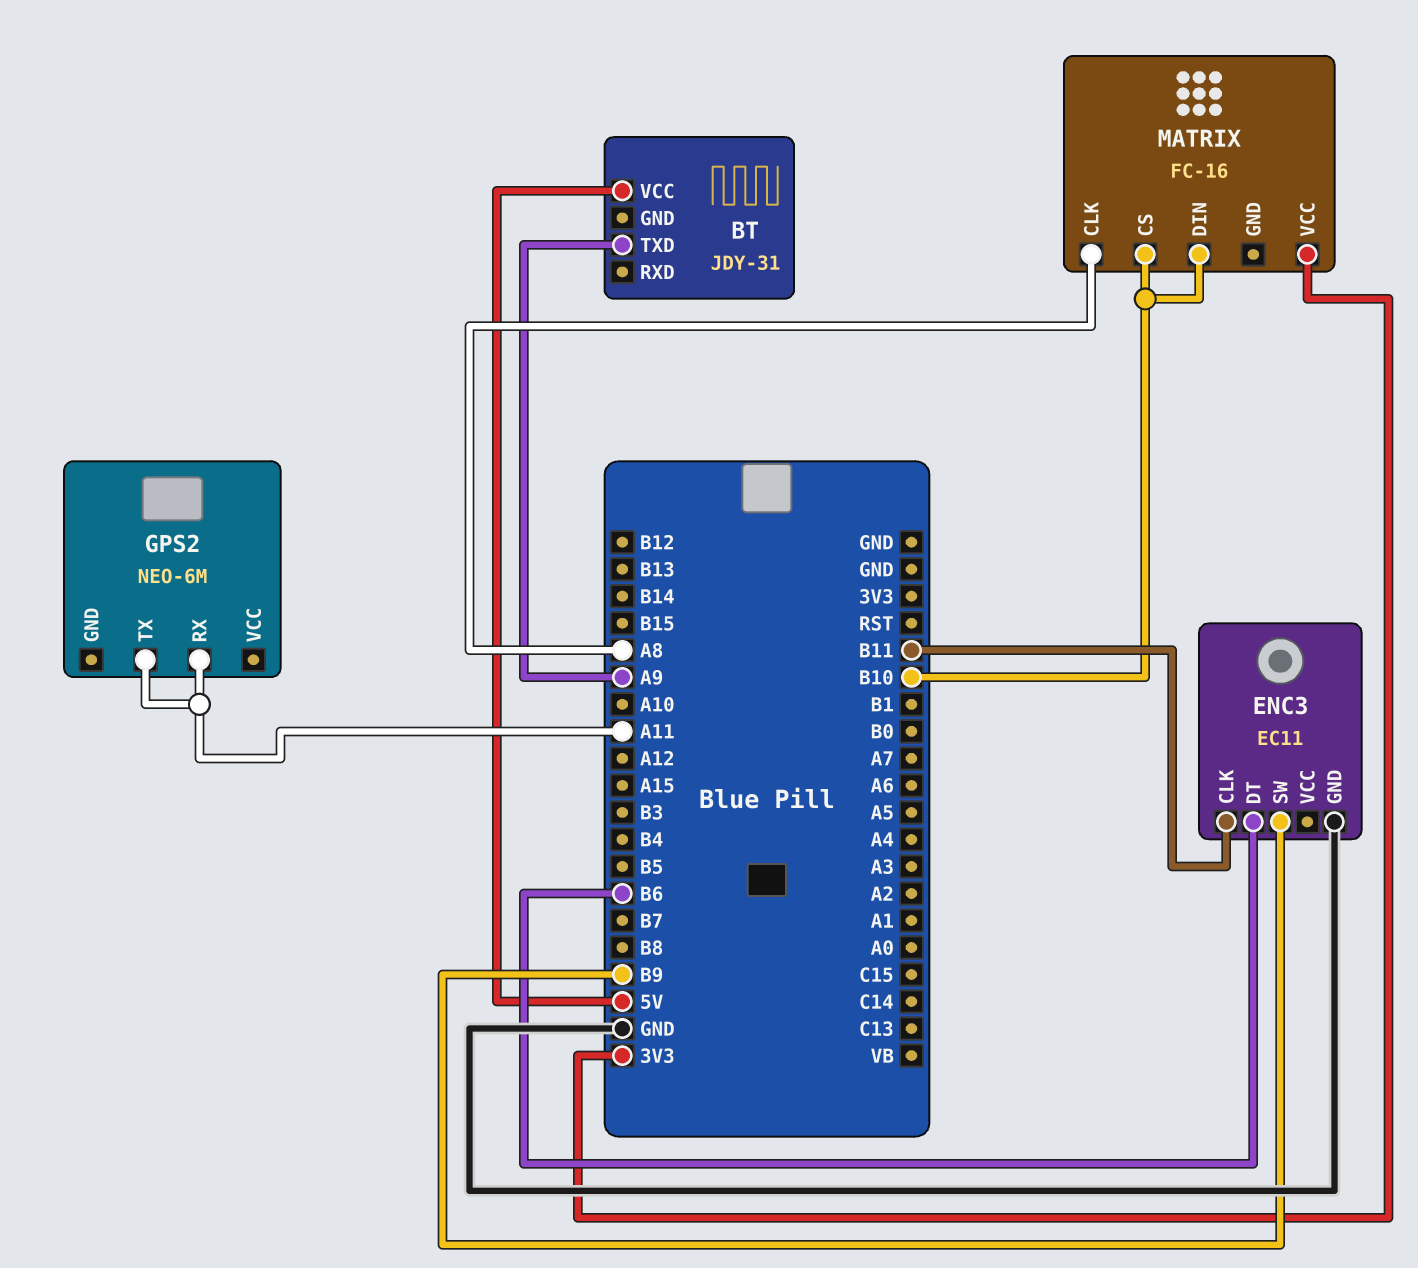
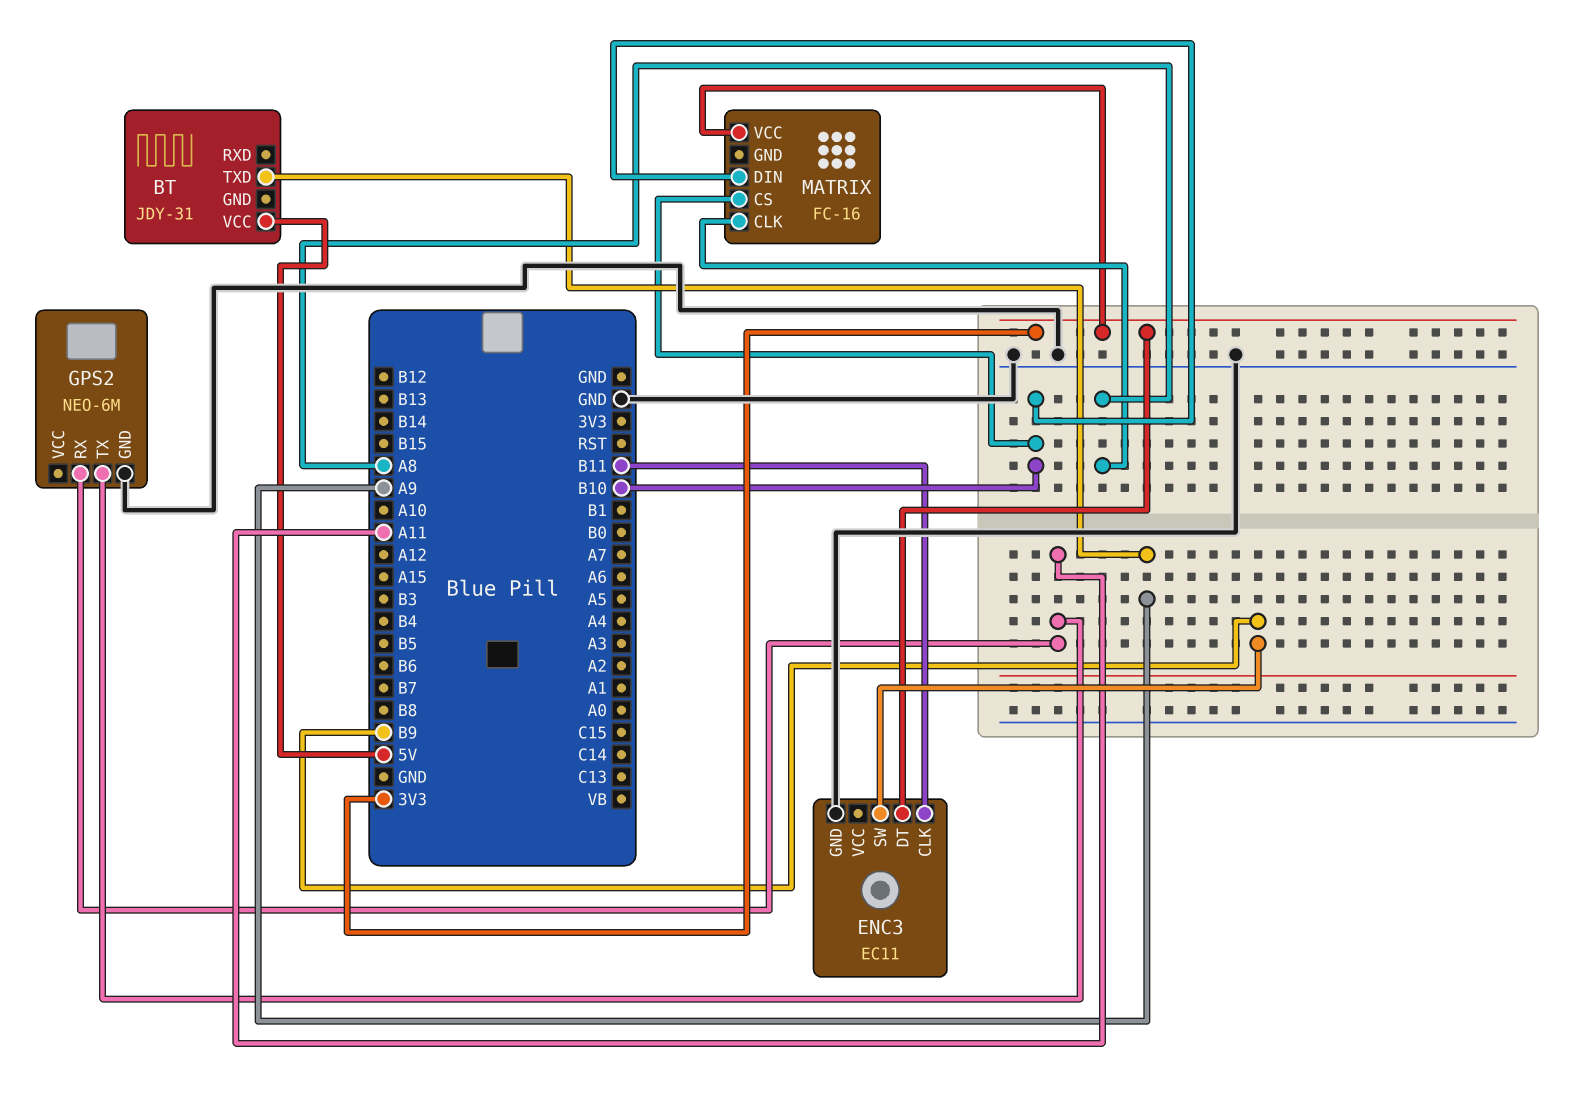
ENC3 pin DT: B6 -> 3V3
GPS2 pin GND: none -> GND

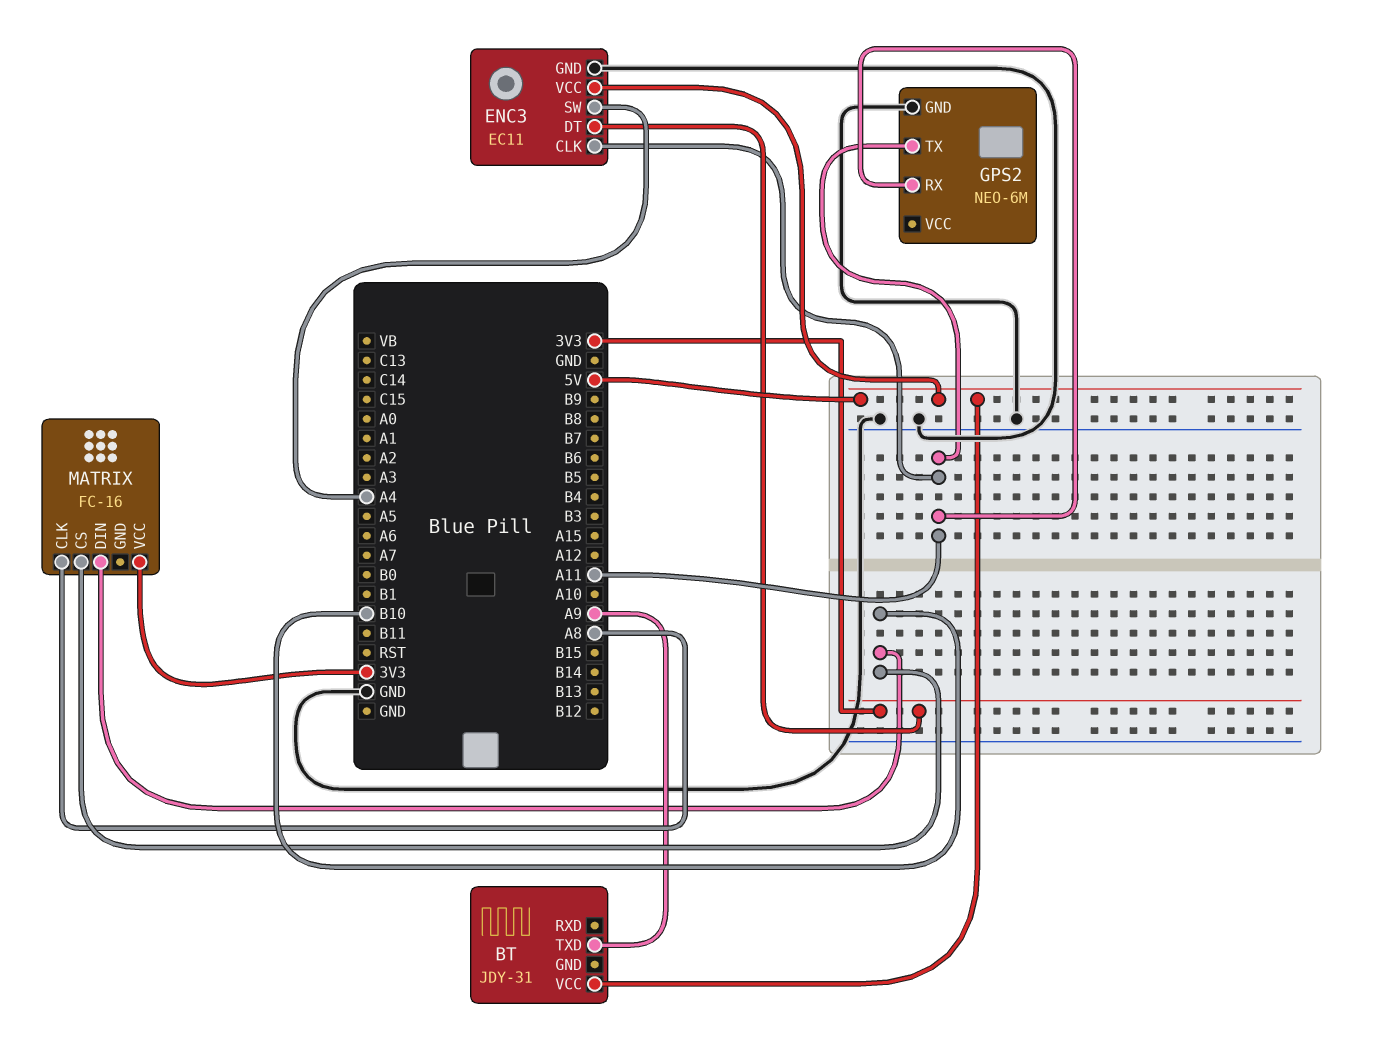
ENC3 pin CLK: B11 -> A11
ENC3 pin SW: B9 -> A4
ENC3 pin VCC: none -> 5V

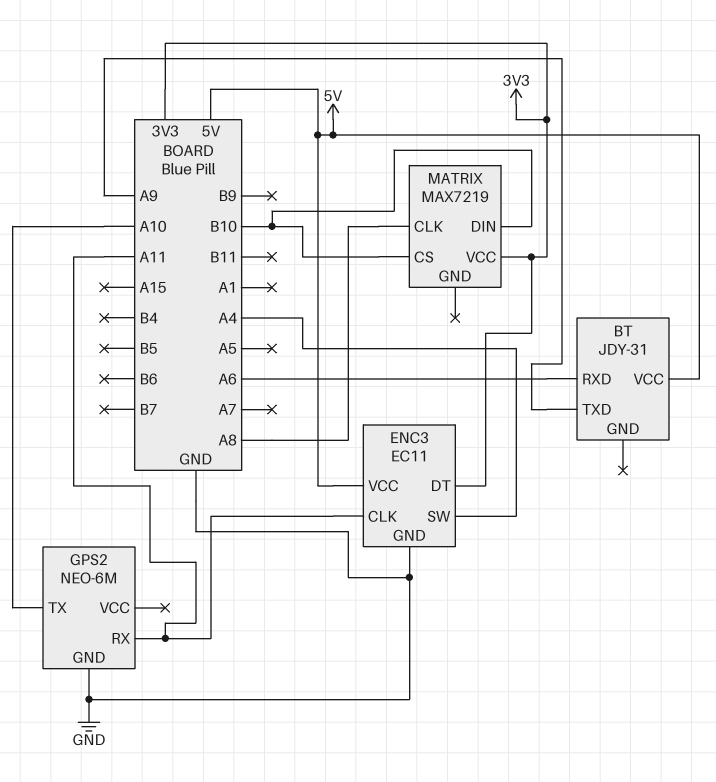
BT pin RXD: none -> A6
GPS2 pin TX: A11 -> A10
MATRIX: FC-16 -> MAX7219

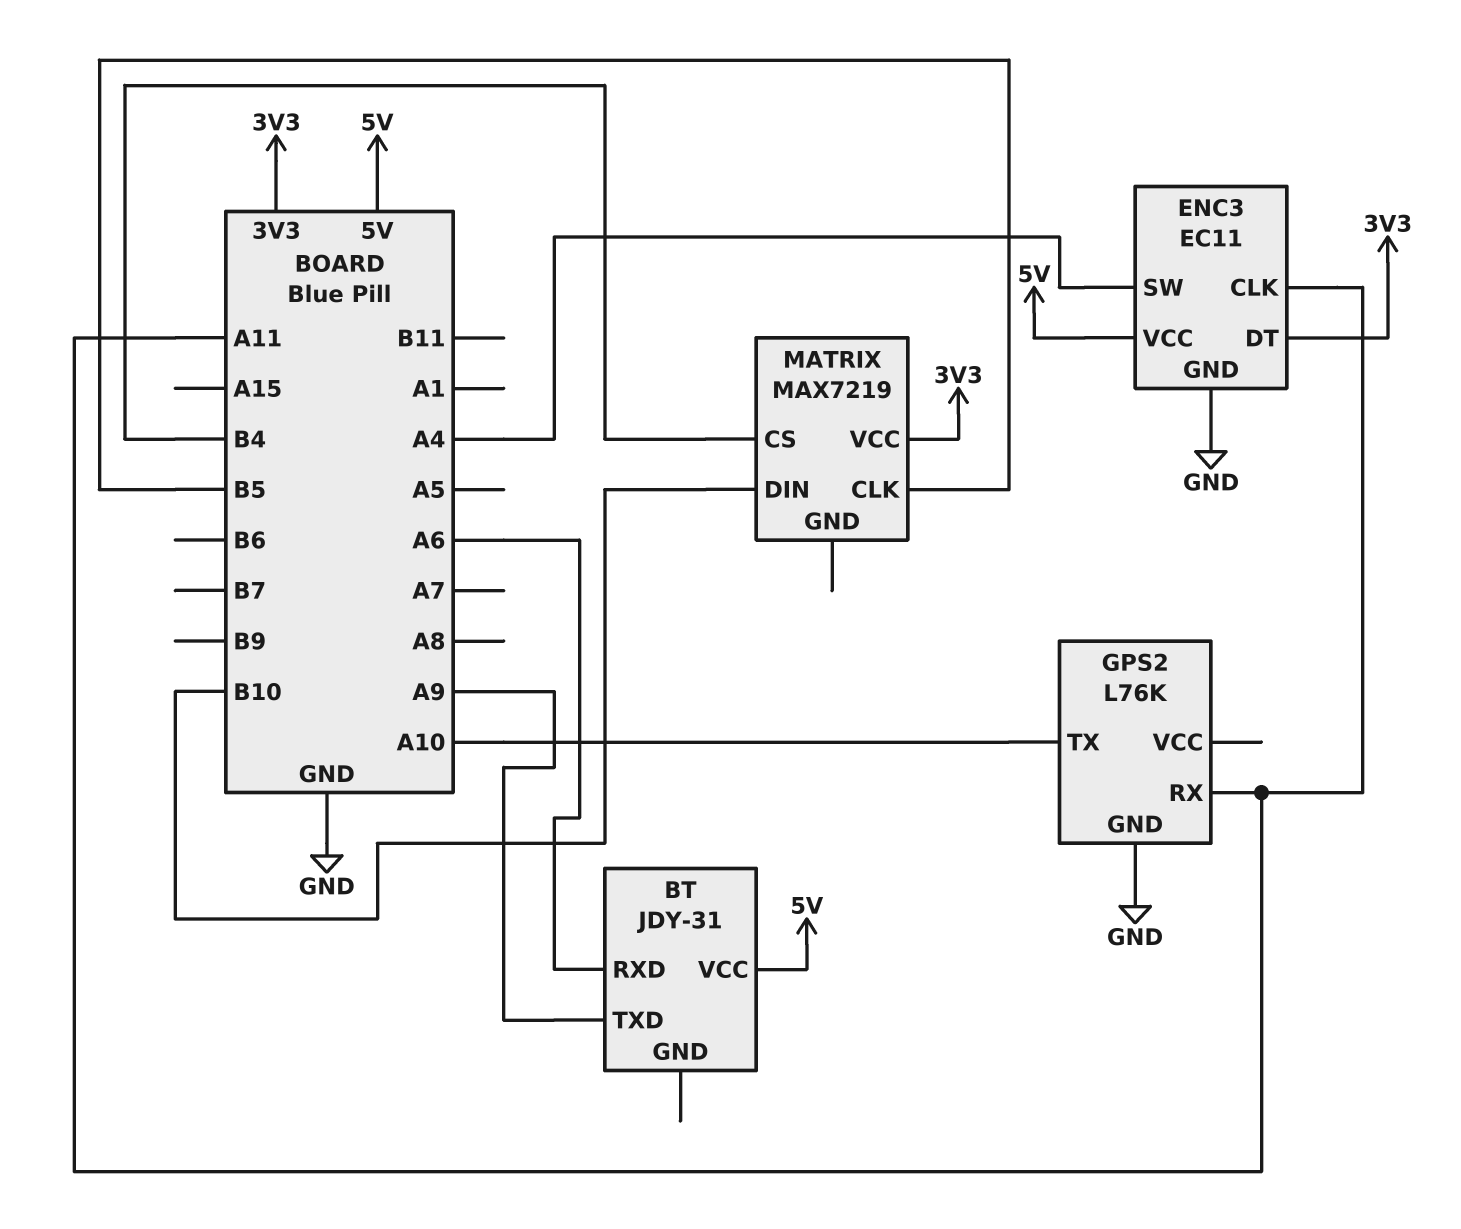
GPS2: NEO-6M -> L76K
MATRIX pin CLK: A8 -> B5
MATRIX pin CS: B10 -> B4

